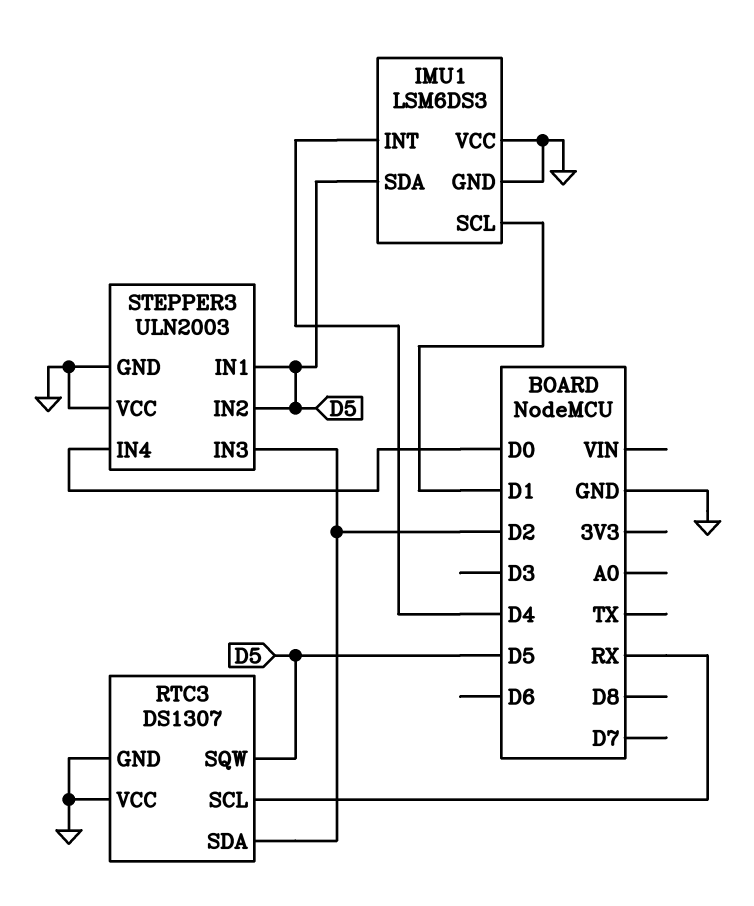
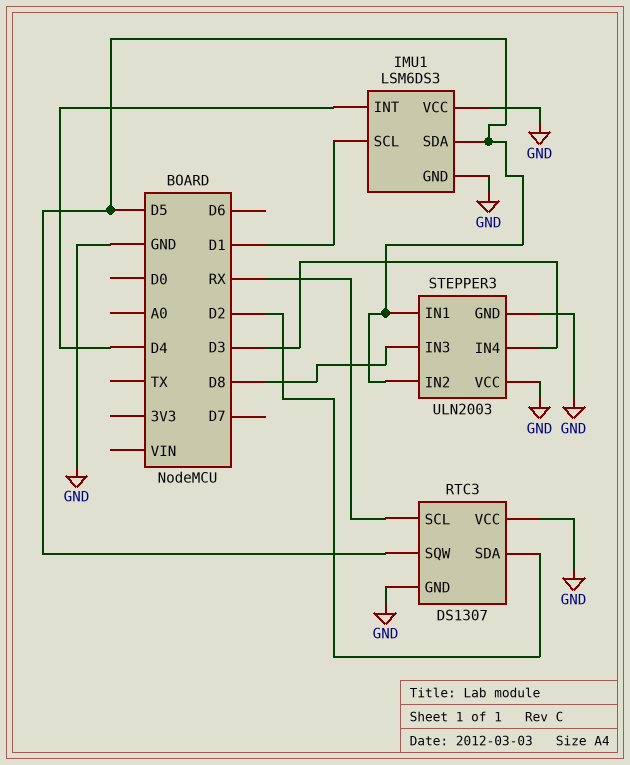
STEPPER3 pin IN3: D2 -> D8
STEPPER3 pin IN4: D0 -> D3

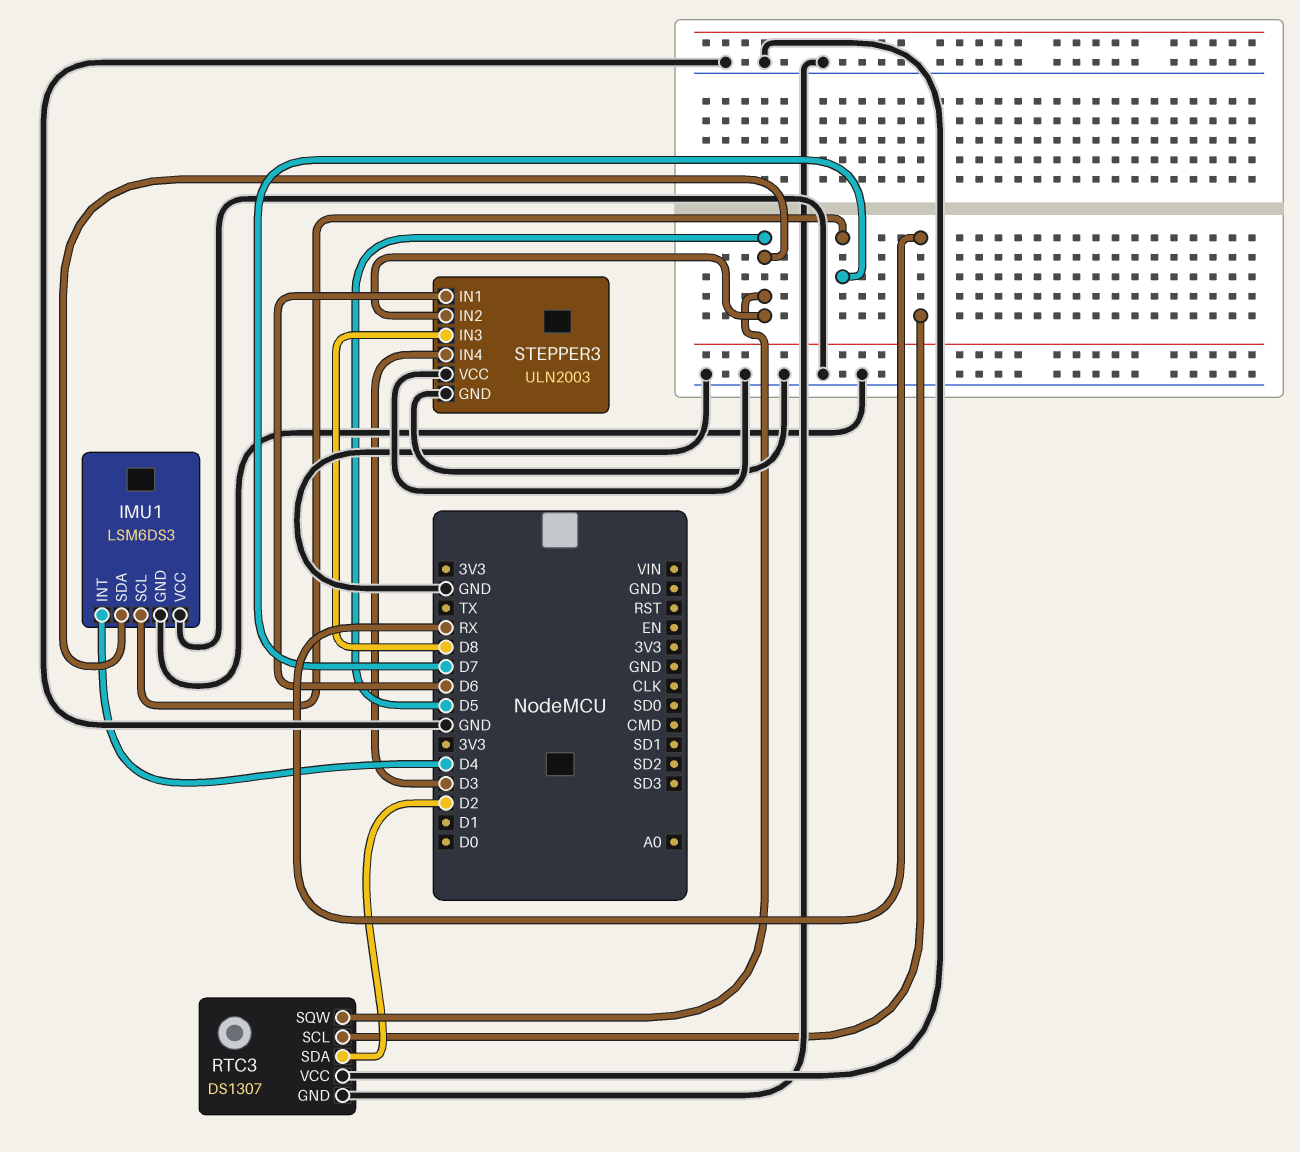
IMU1 pin SCL: D1 -> D7
STEPPER3 pin IN1: D5 -> D6

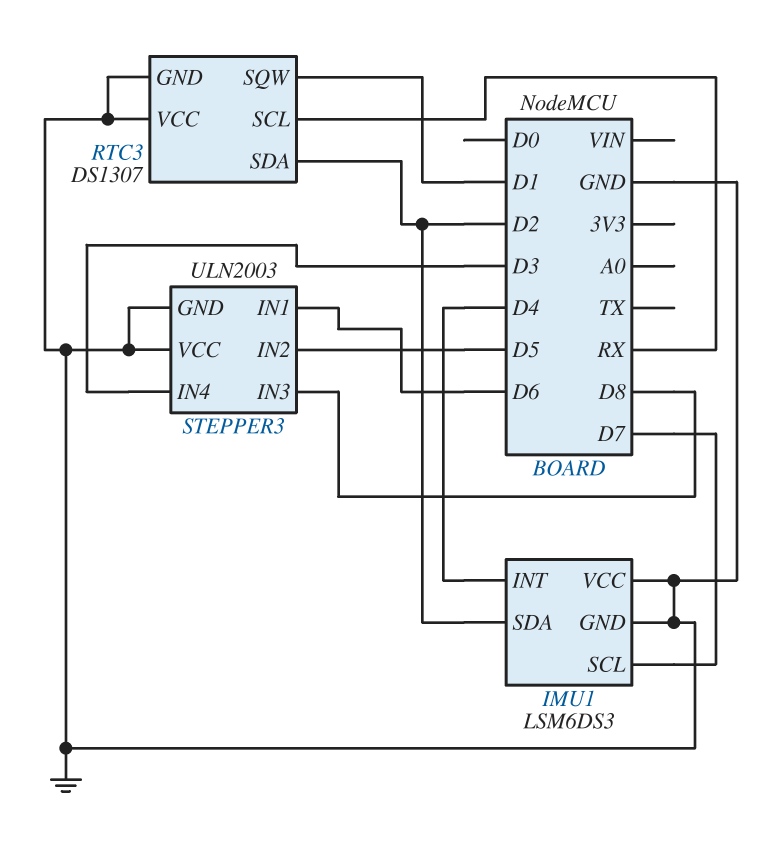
IMU1 pin SDA: D5 -> D2
RTC3 pin SQW: D5 -> D1

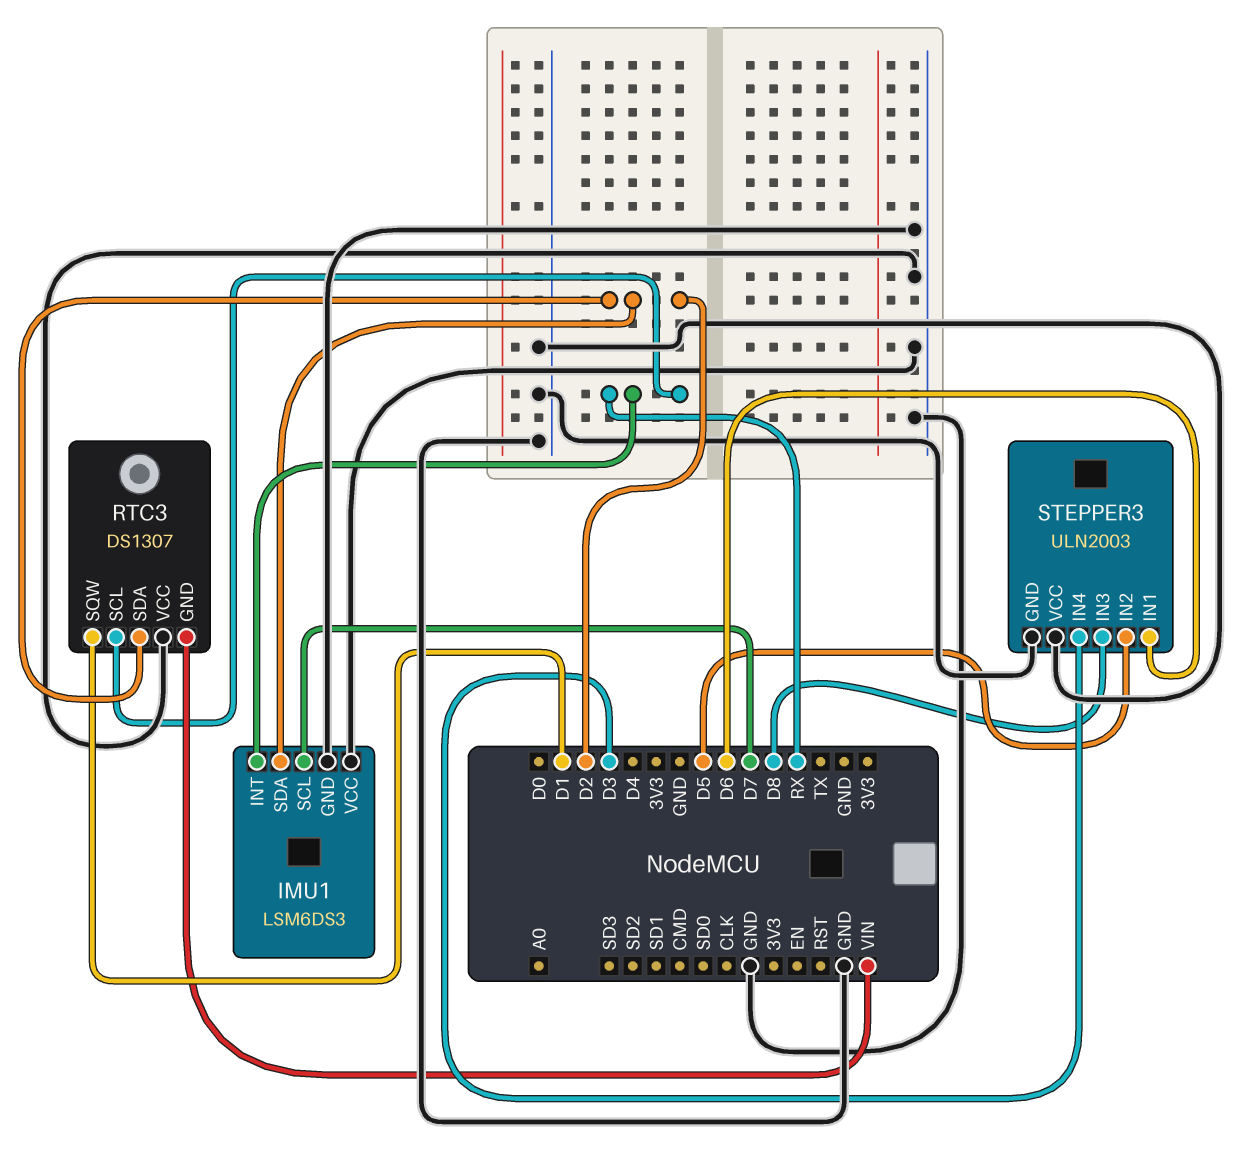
IMU1 pin INT: D4 -> RX
RTC3 pin GND: GND -> VIN

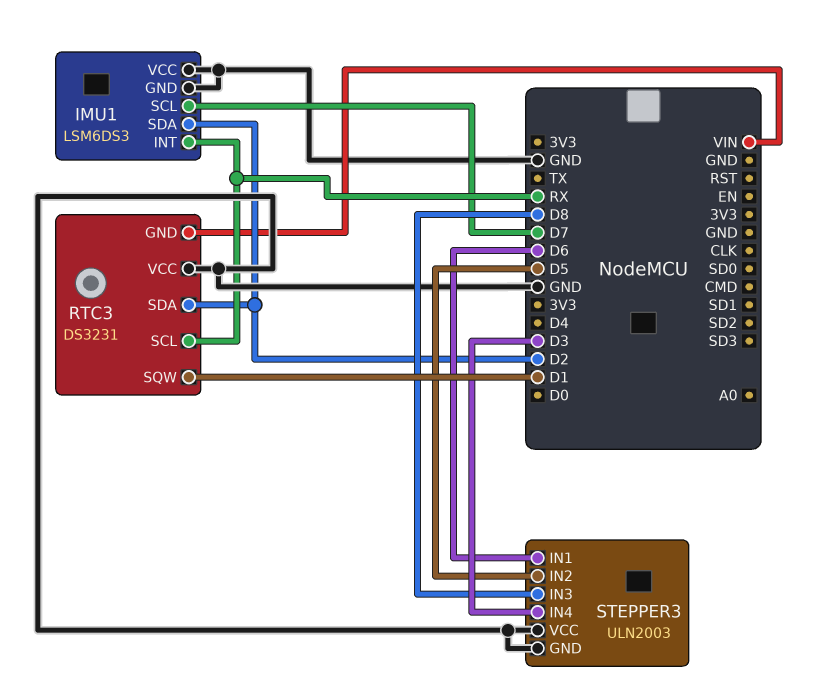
RTC3: DS1307 -> DS3231

